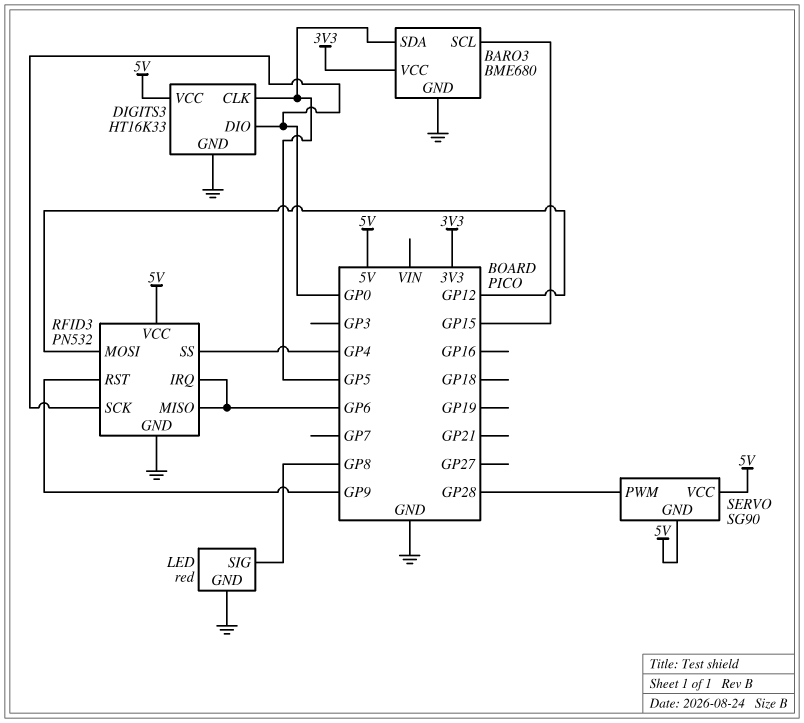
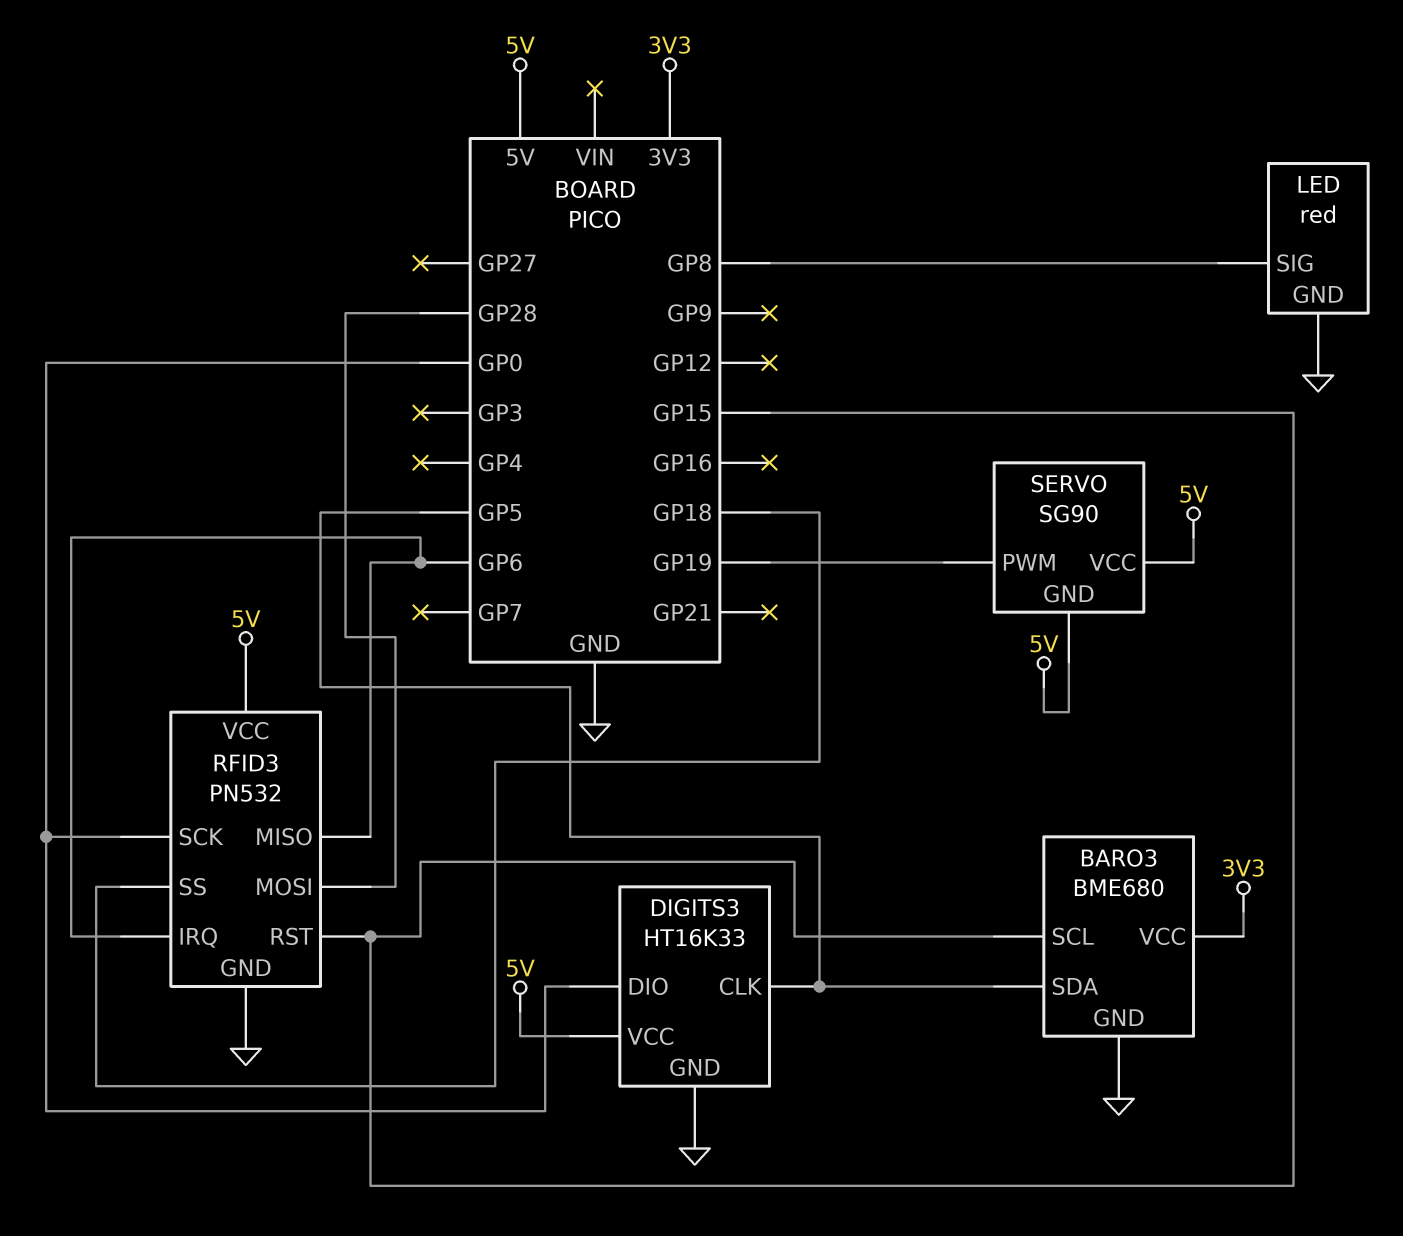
RFID3 pin MOSI: GP12 -> GP28
RFID3 pin RST: GP9 -> GP15
RFID3 pin SS: GP4 -> GP18
SERVO pin PWM: GP28 -> GP19

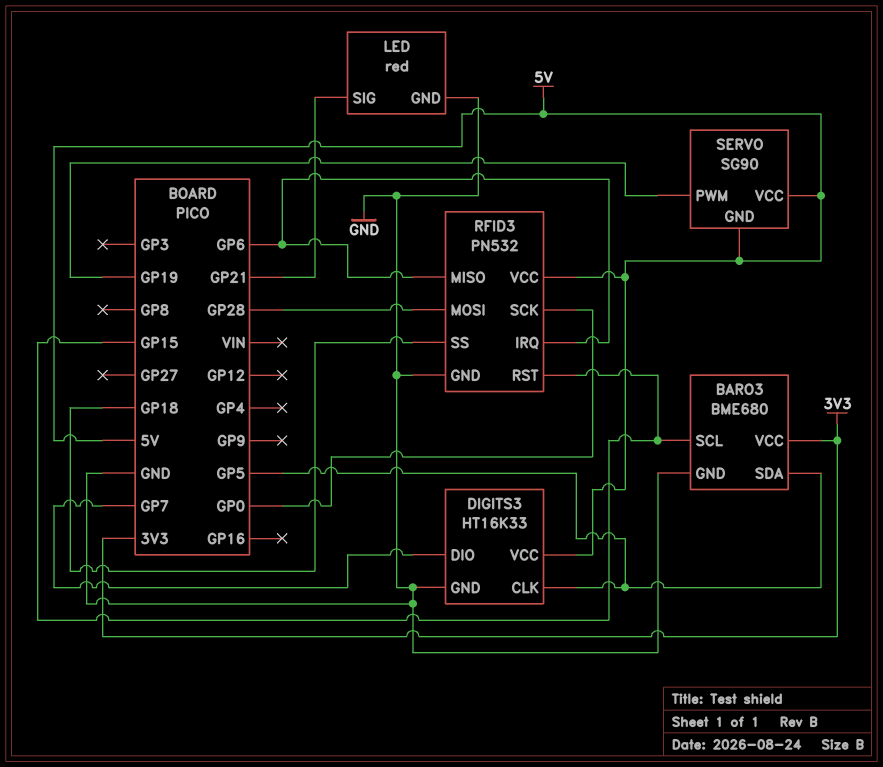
DIGITS3 pin DIO: GP0 -> GP7
LED pin SIG: GP8 -> GP21

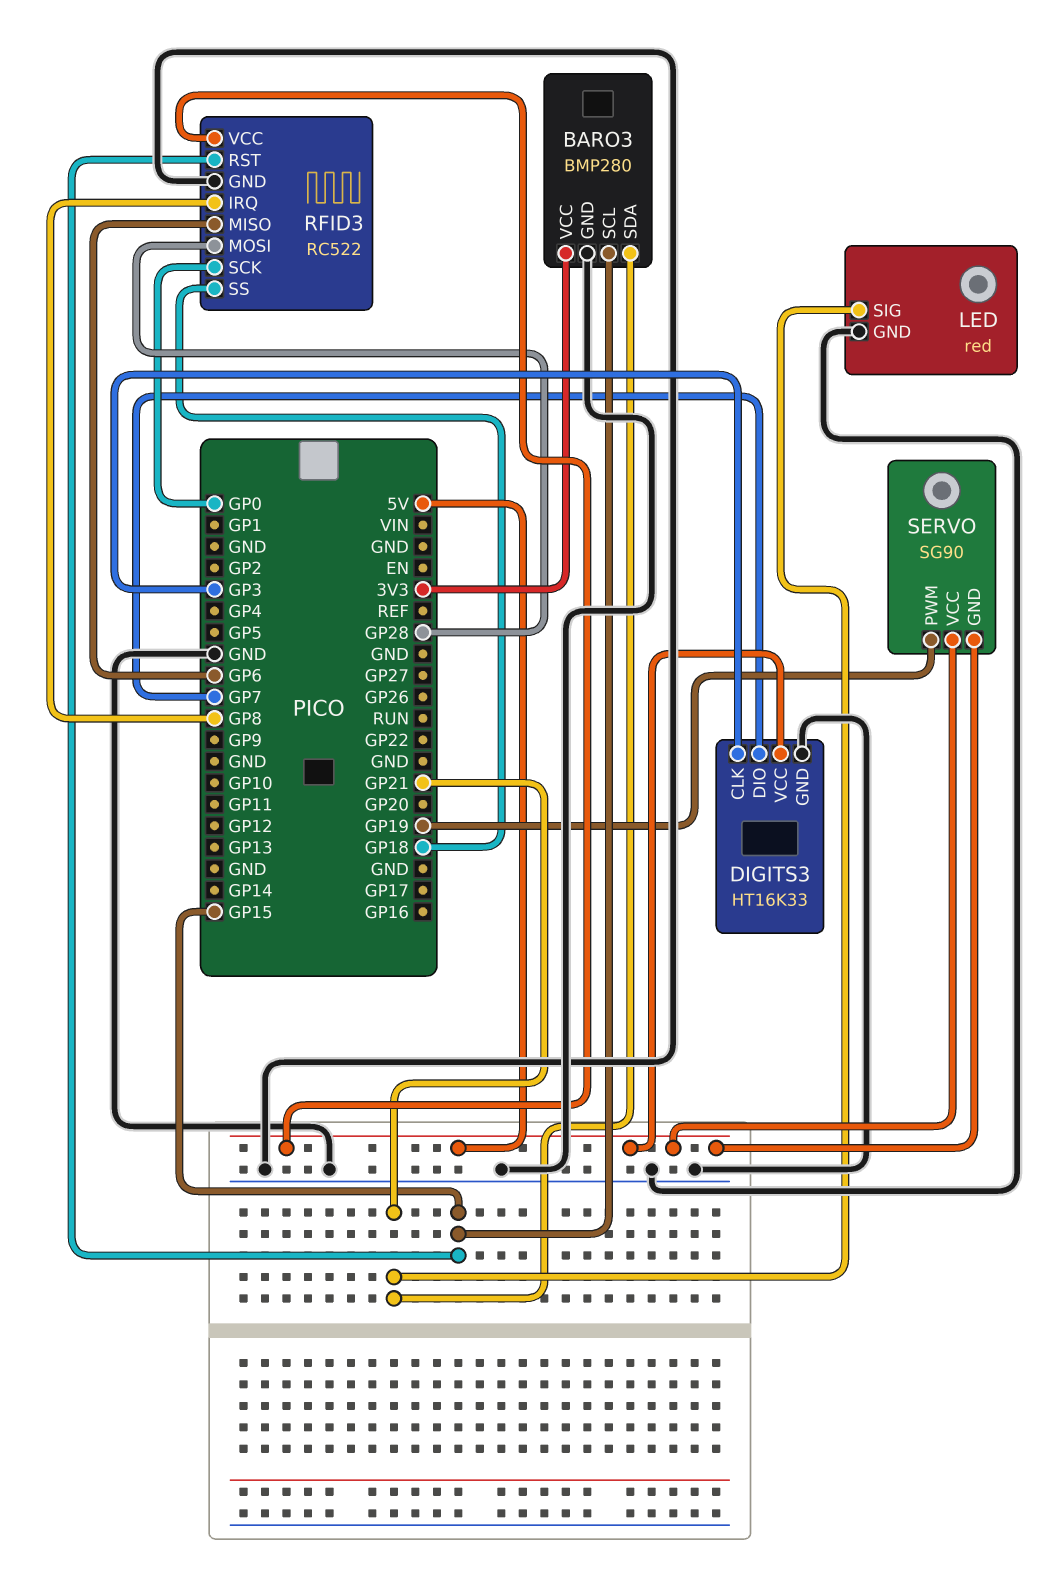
BARO3: BME680 -> BMP280
BARO3 pin SDA: GP5 -> GP21
DIGITS3 pin CLK: GP5 -> GP3
RFID3: PN532 -> RC522
RFID3 pin IRQ: GP6 -> GP8

